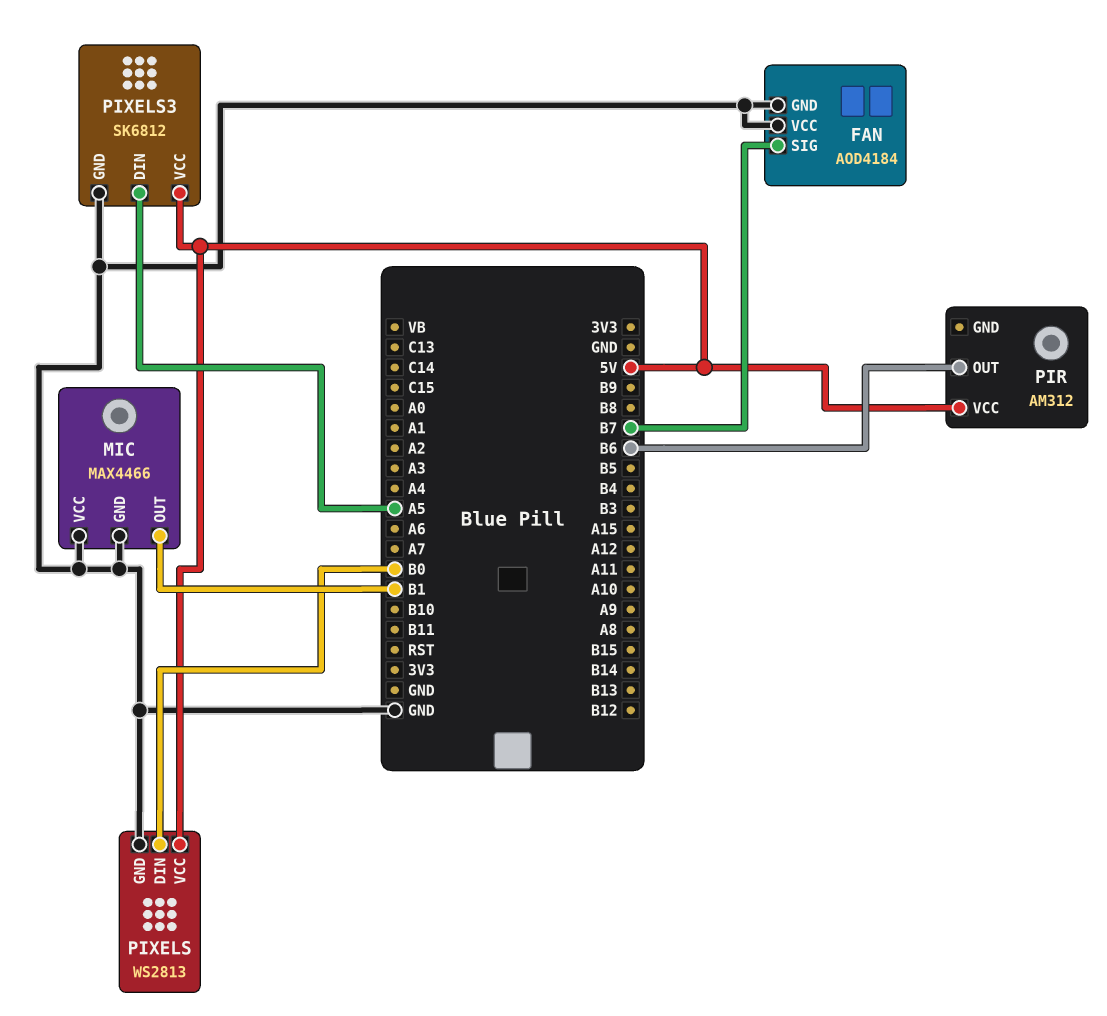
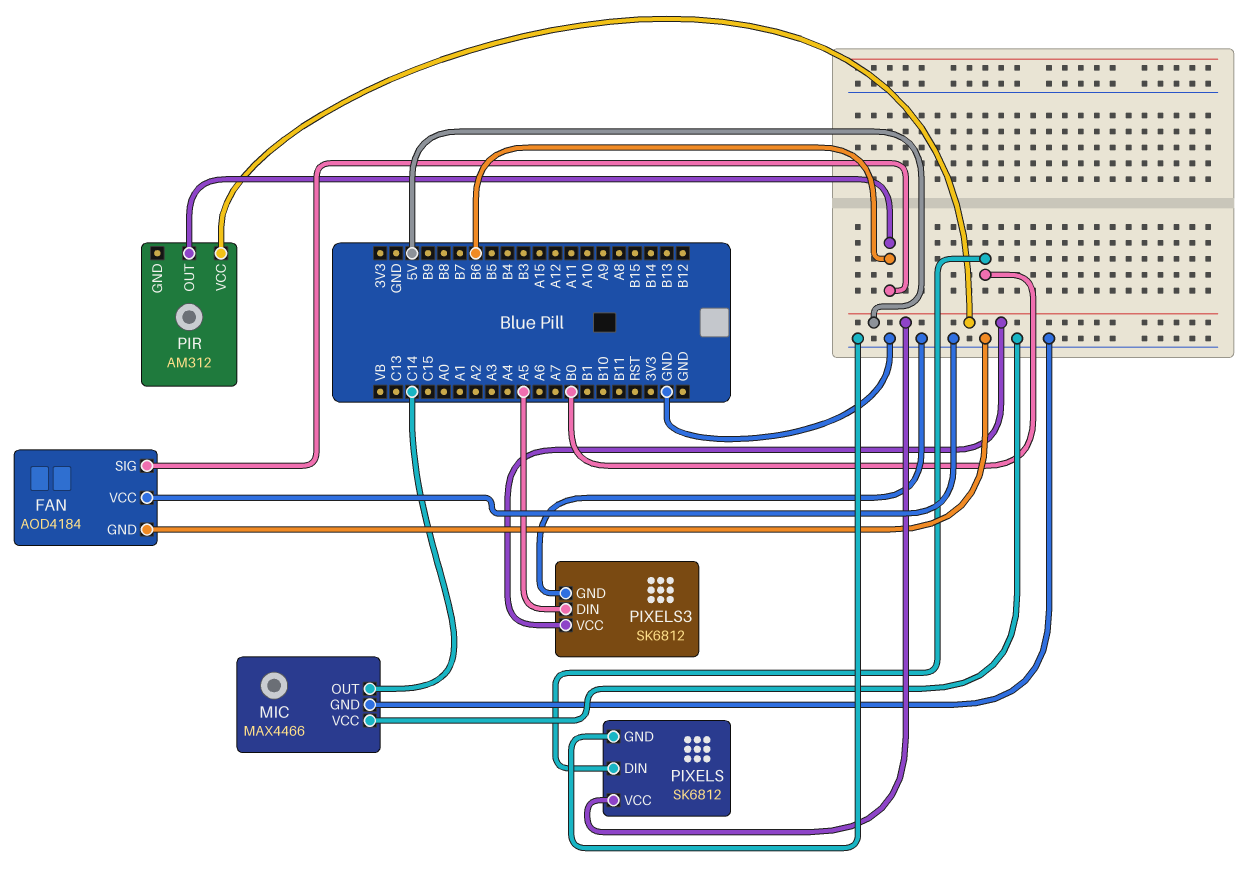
FAN pin SIG: B7 -> B6
MIC pin OUT: B1 -> C14
PIXELS: WS2813 -> SK6812

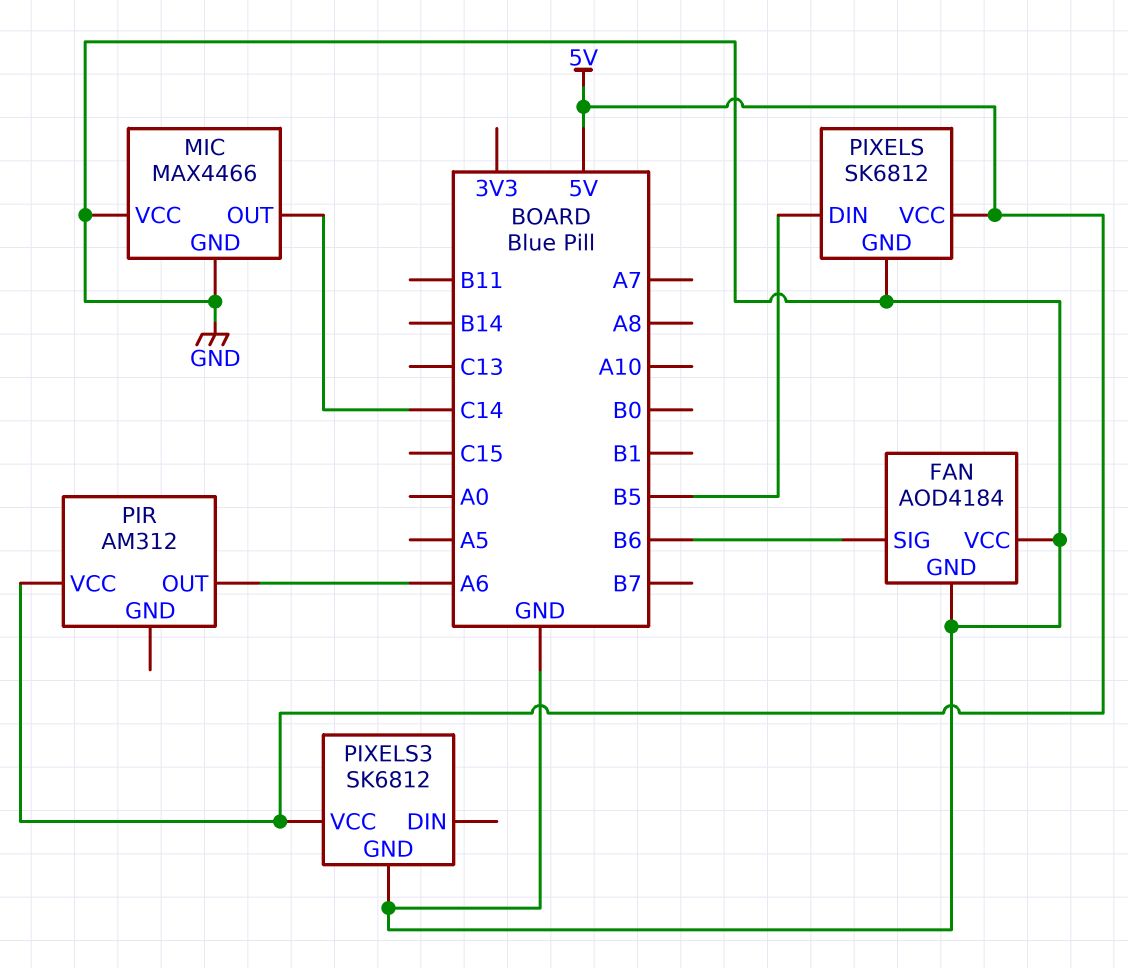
PIR pin OUT: B6 -> A6
PIXELS pin DIN: B0 -> B5
PIXELS3 pin DIN: A5 -> none

